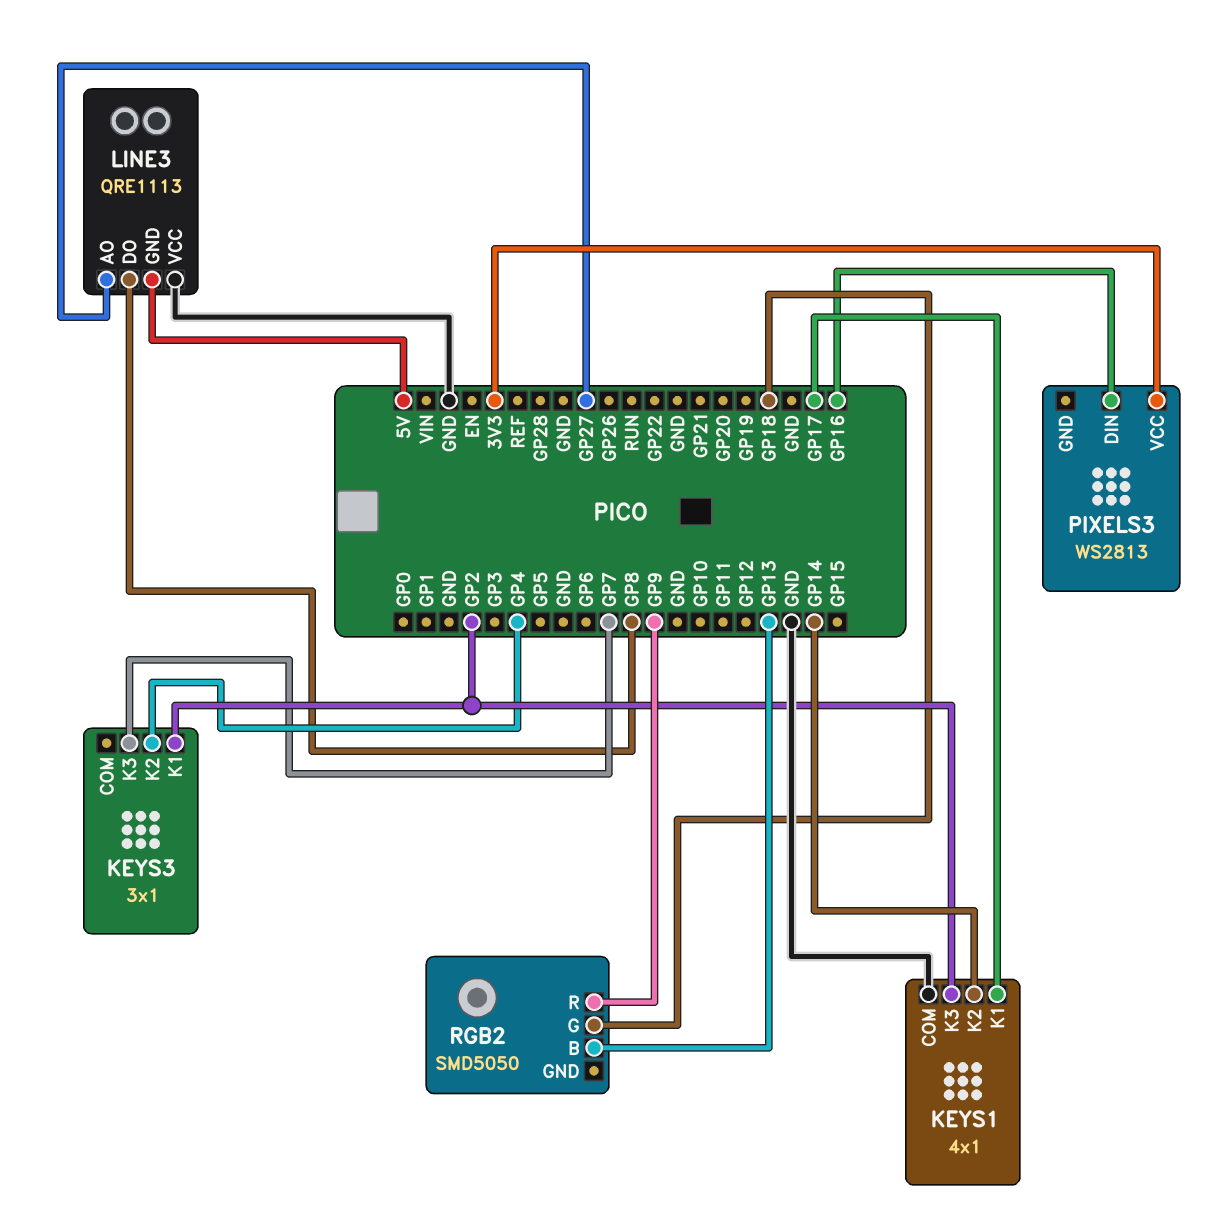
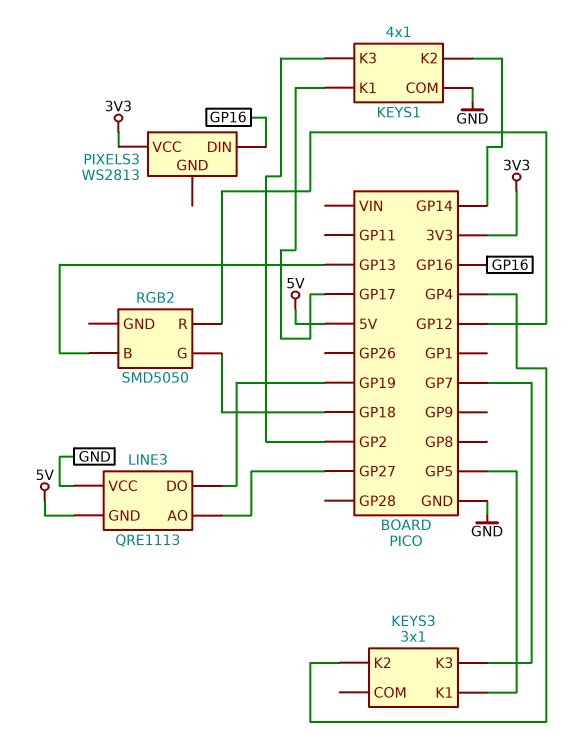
KEYS3 pin K1: GP2 -> GP5
LINE3 pin DO: GP8 -> GP19
RGB2 pin R: GP9 -> GP12

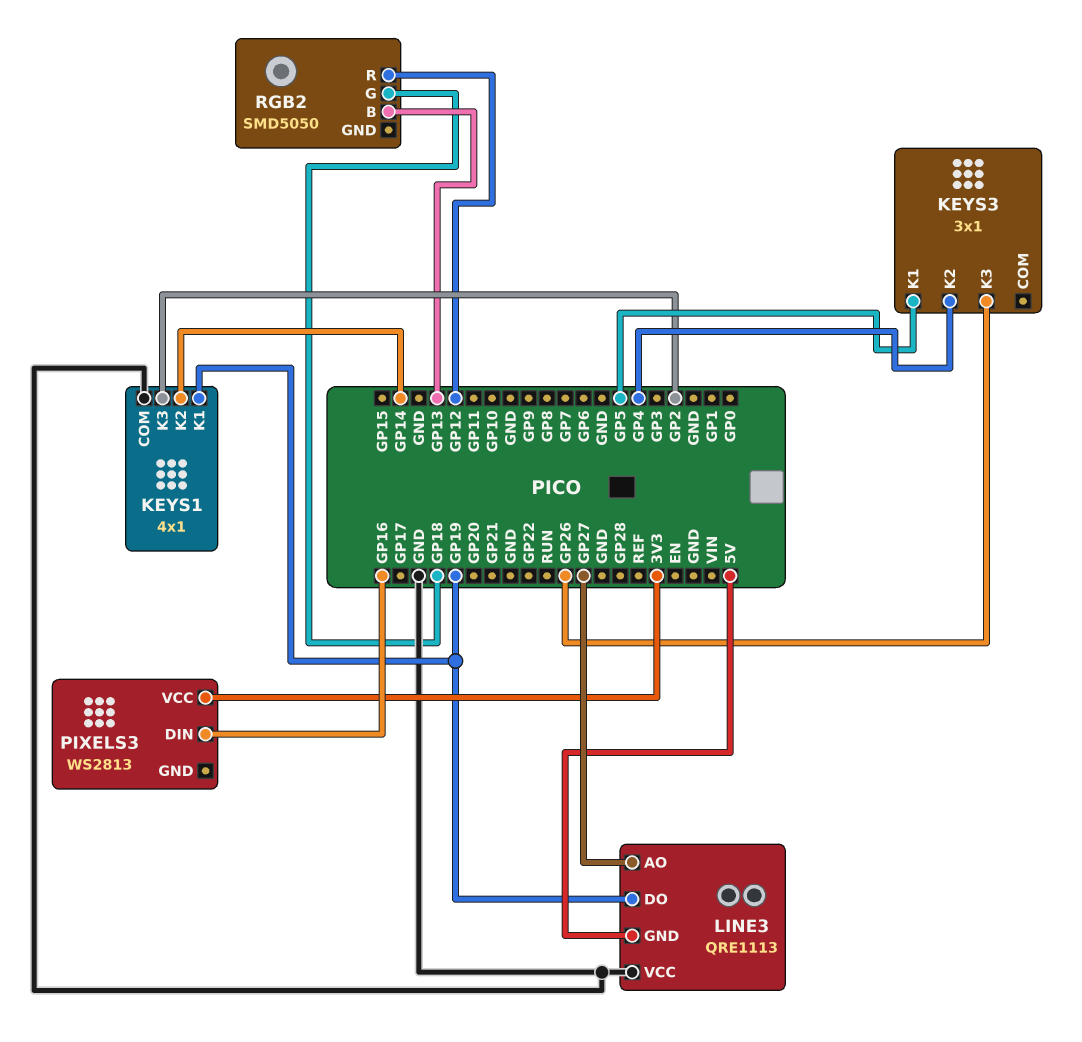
KEYS1 pin K1: GP17 -> GP19
KEYS3 pin K3: GP7 -> GP26

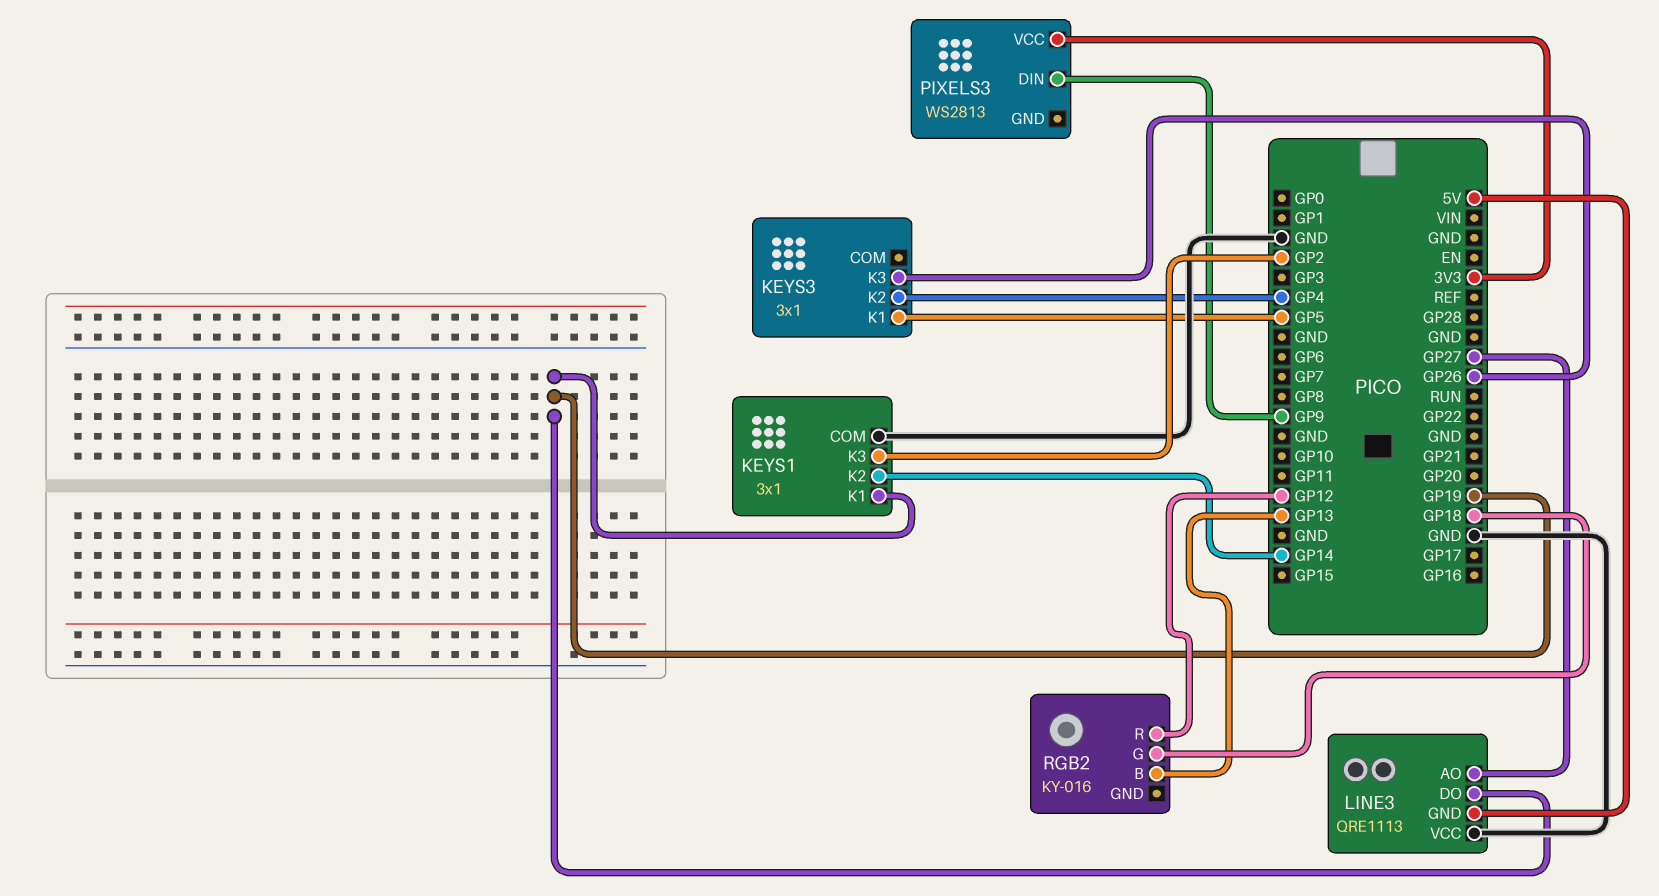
KEYS1: 4x1 -> 3x1
PIXELS3 pin DIN: GP16 -> GP9
RGB2: SMD5050 -> KY-016

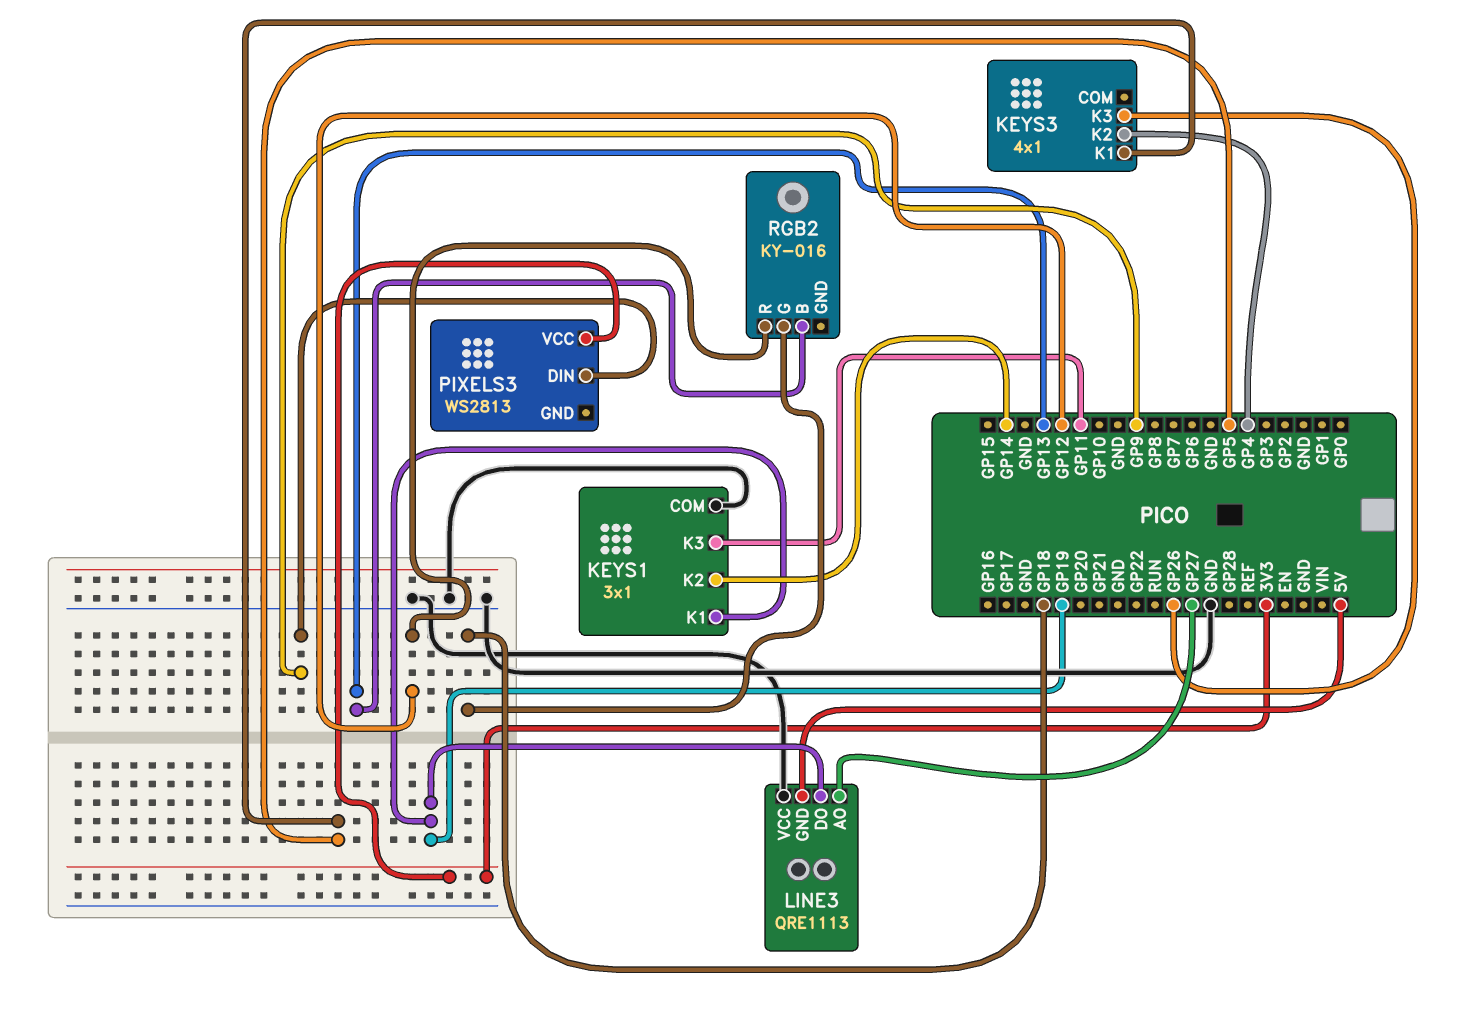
KEYS1 pin K3: GP2 -> GP11
KEYS3: 3x1 -> 4x1

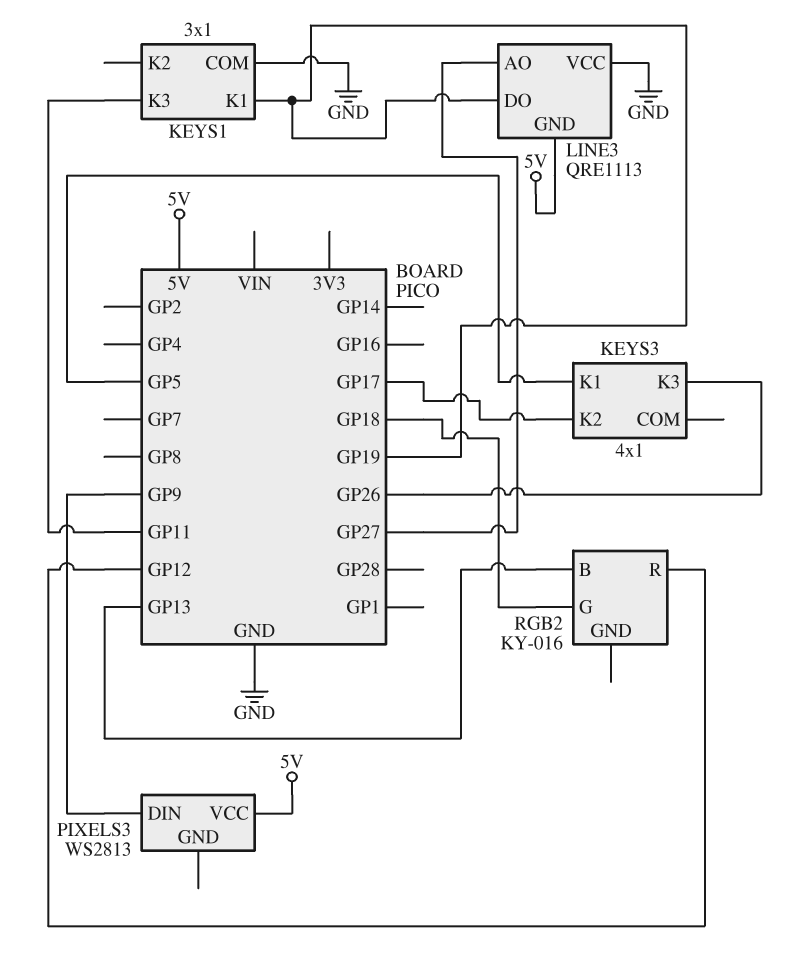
KEYS1 pin K2: GP14 -> none
KEYS3 pin K2: GP4 -> GP17
PIXELS3 pin VCC: 3V3 -> 5V

